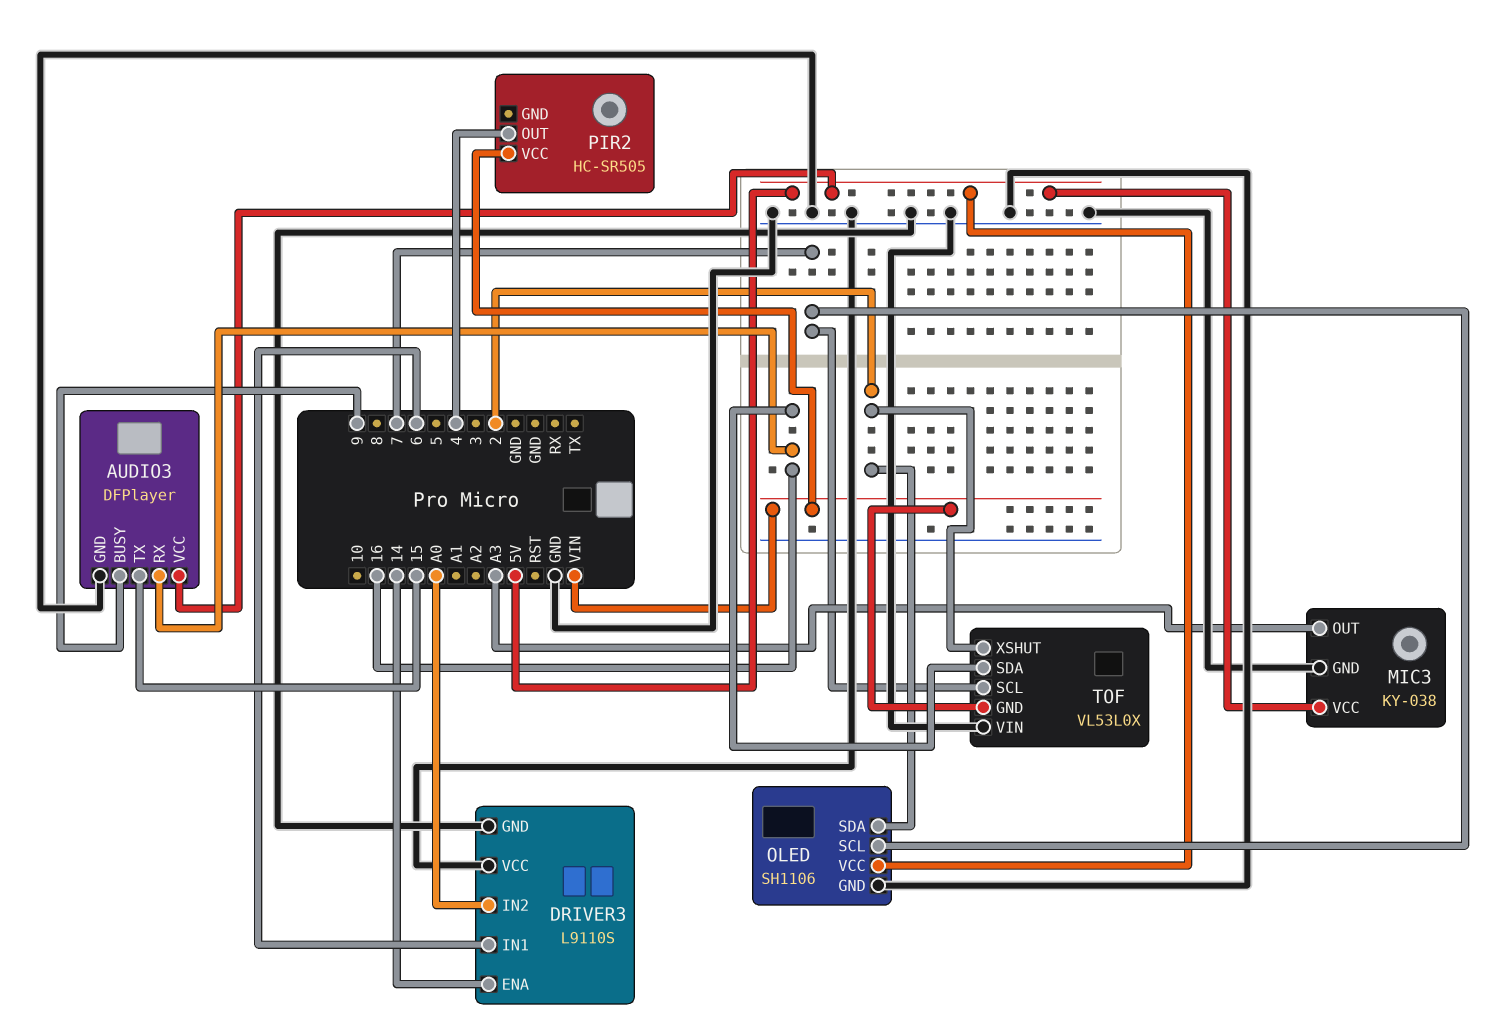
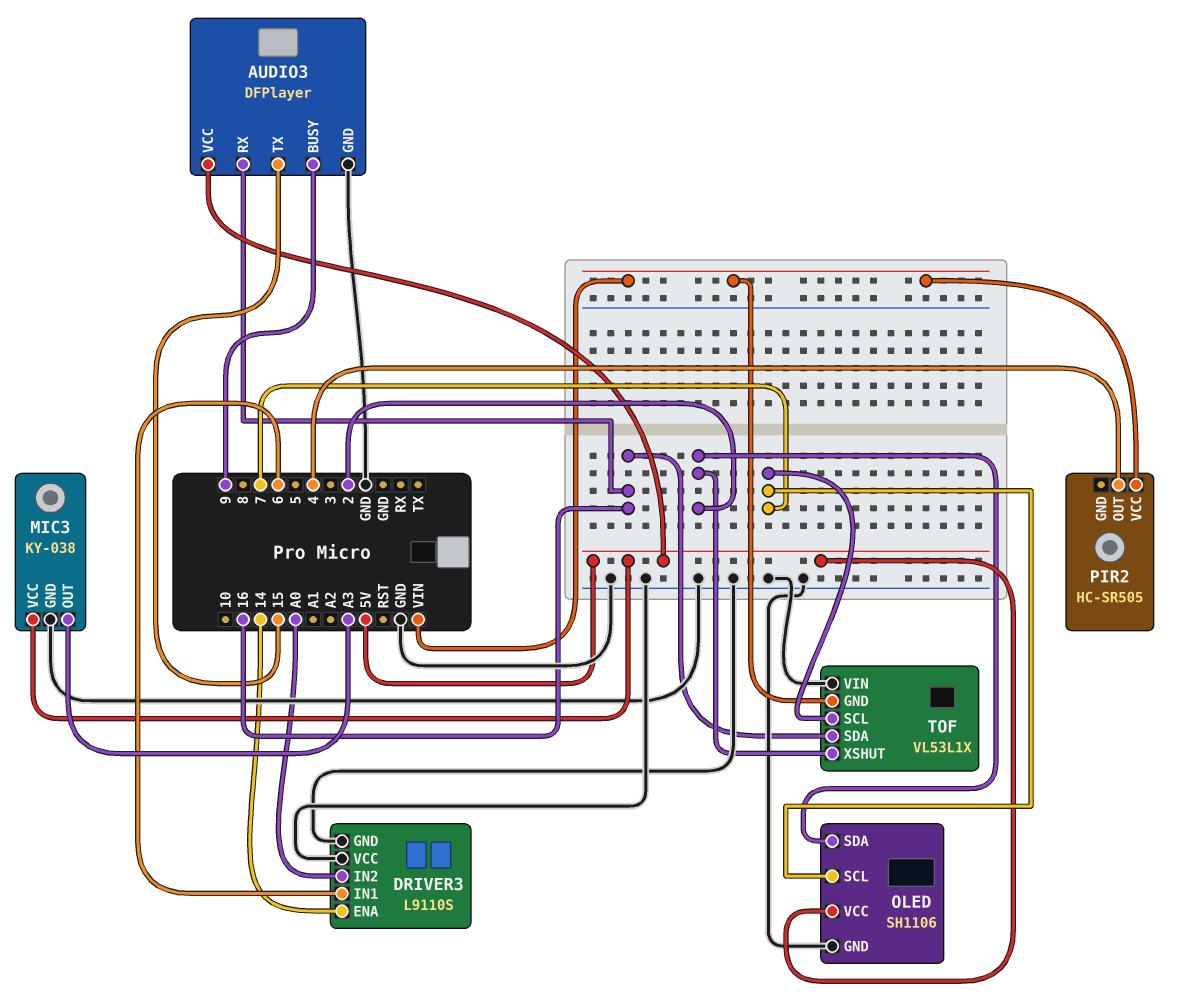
TOF: VL53L0X -> VL53L1X

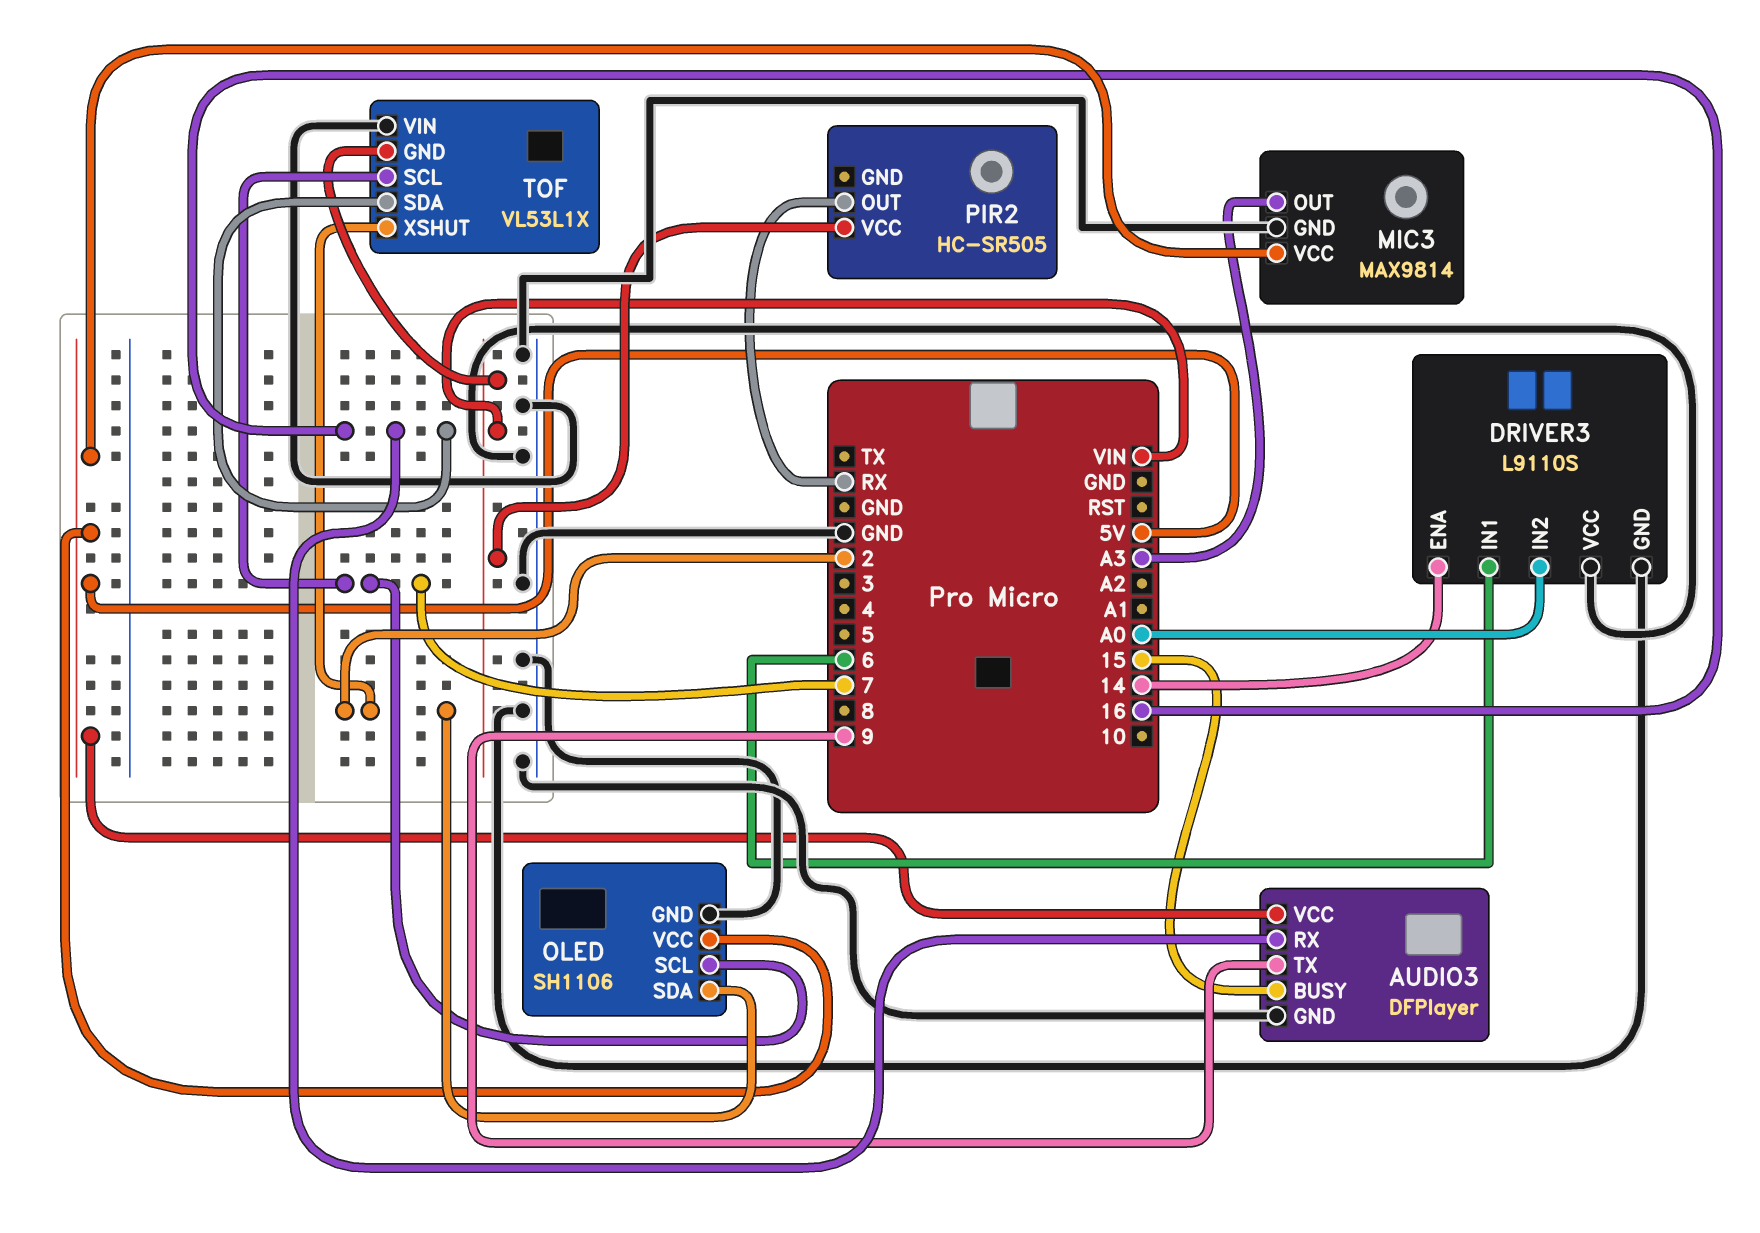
AUDIO3 pin BUSY: 9 -> 15
AUDIO3 pin TX: 15 -> 9
MIC3: KY-038 -> MAX9814
PIR2 pin OUT: 4 -> RX

